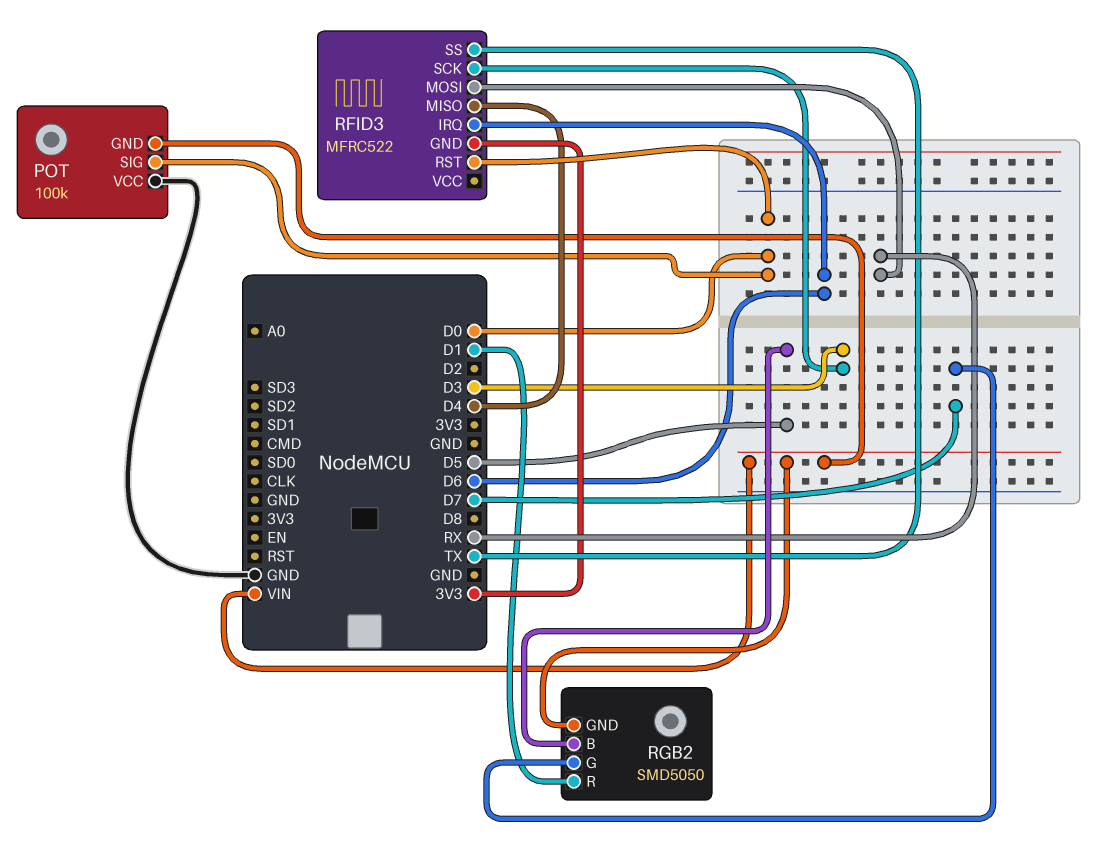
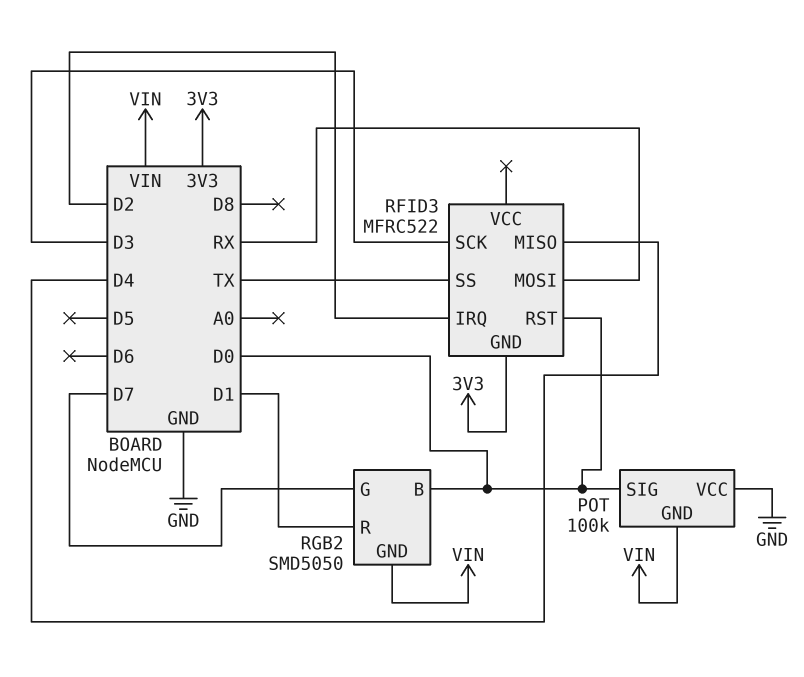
RFID3 pin IRQ: D6 -> D2
RGB2 pin B: D5 -> D0

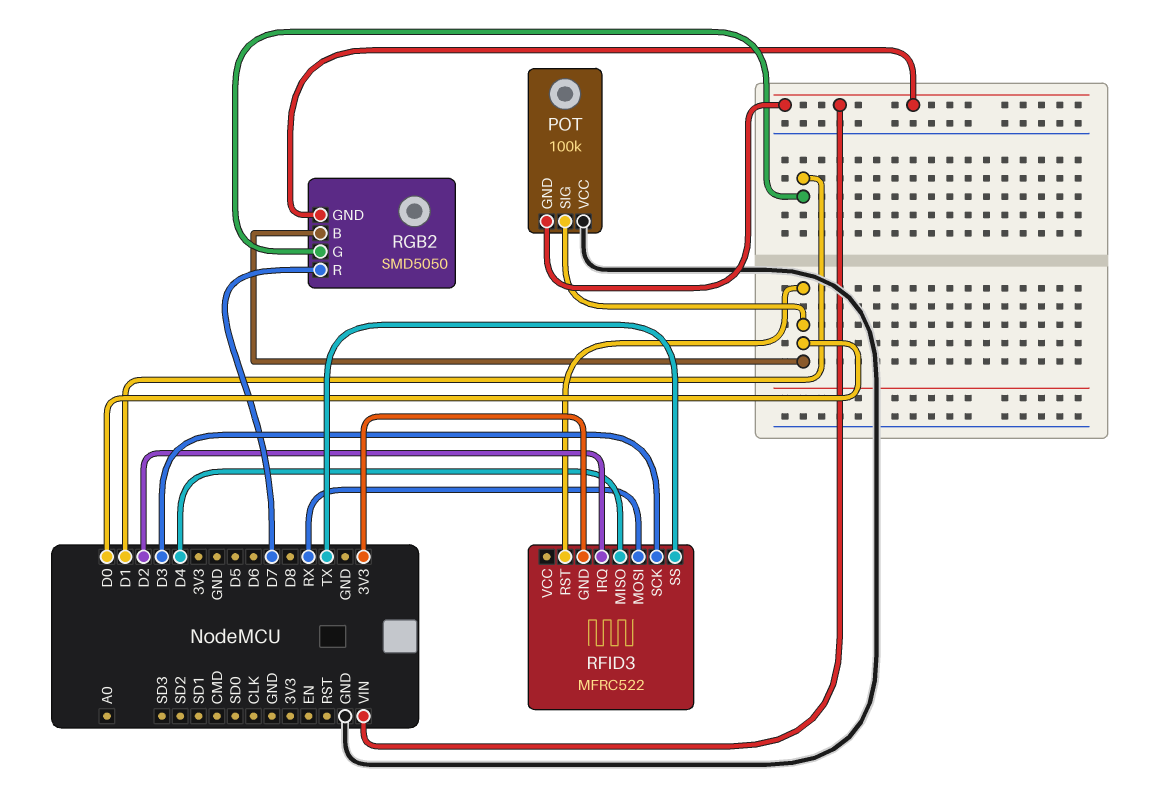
RGB2 pin G: D7 -> D1
RGB2 pin R: D1 -> D7

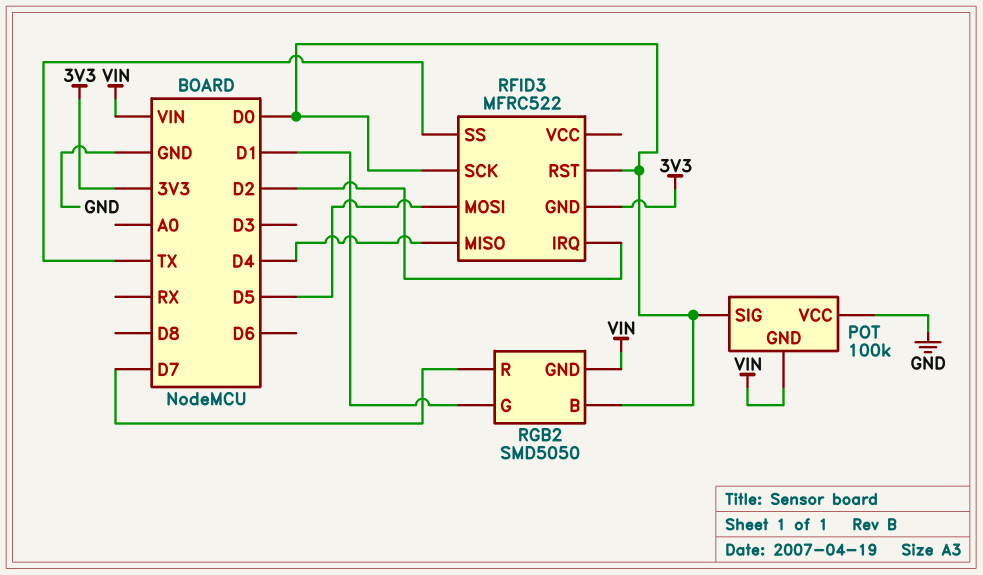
RFID3 pin MOSI: RX -> D5
RFID3 pin SCK: D3 -> D0

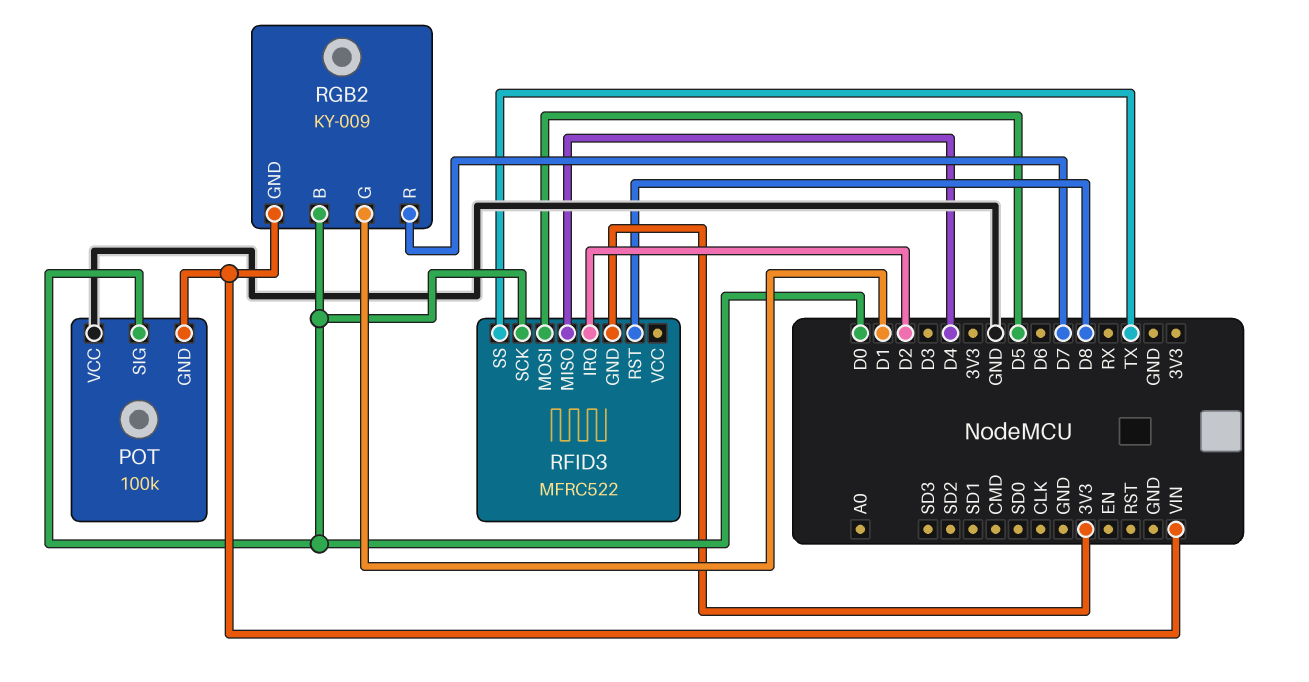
RFID3 pin RST: D0 -> D8
RGB2: SMD5050 -> KY-009

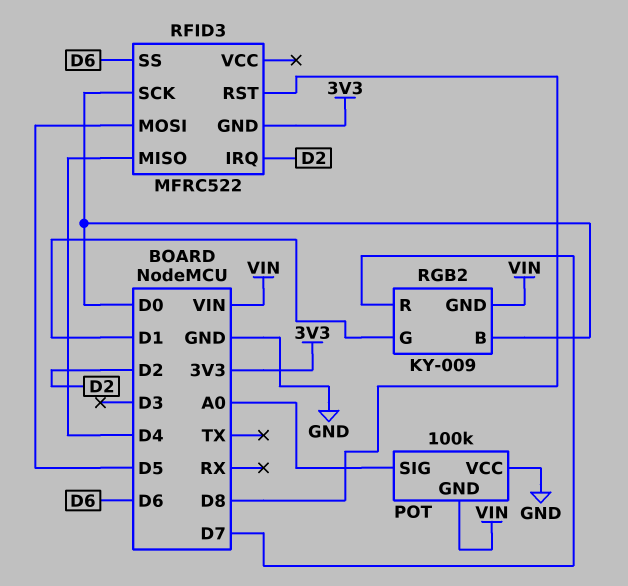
POT pin SIG: D0 -> A0
RFID3 pin SS: TX -> D6

